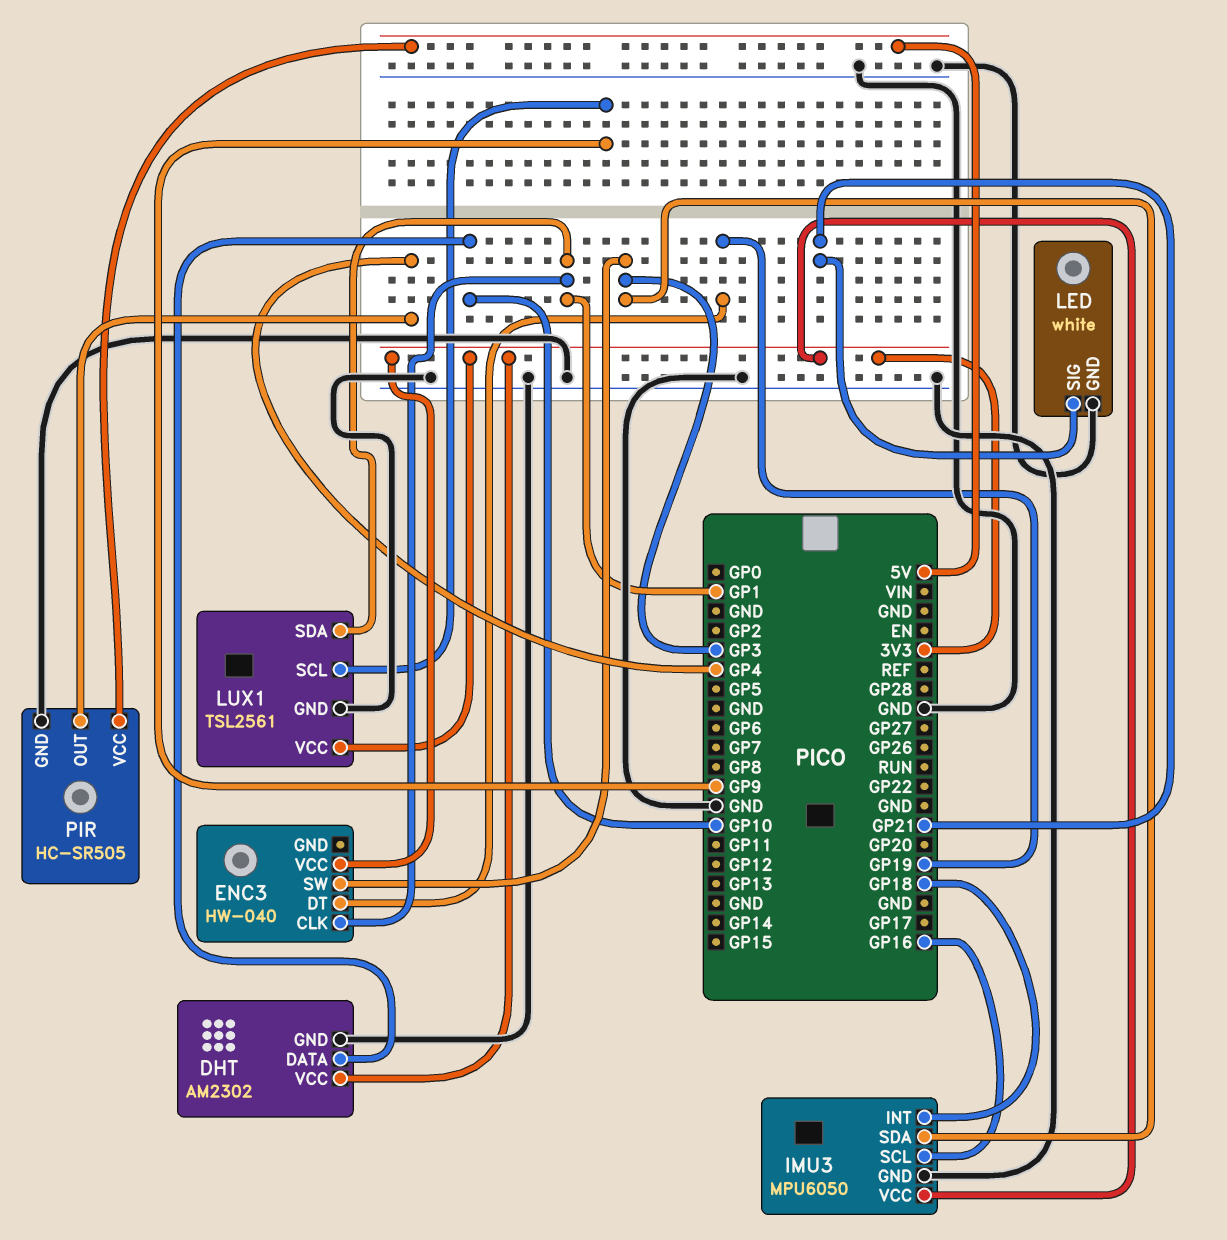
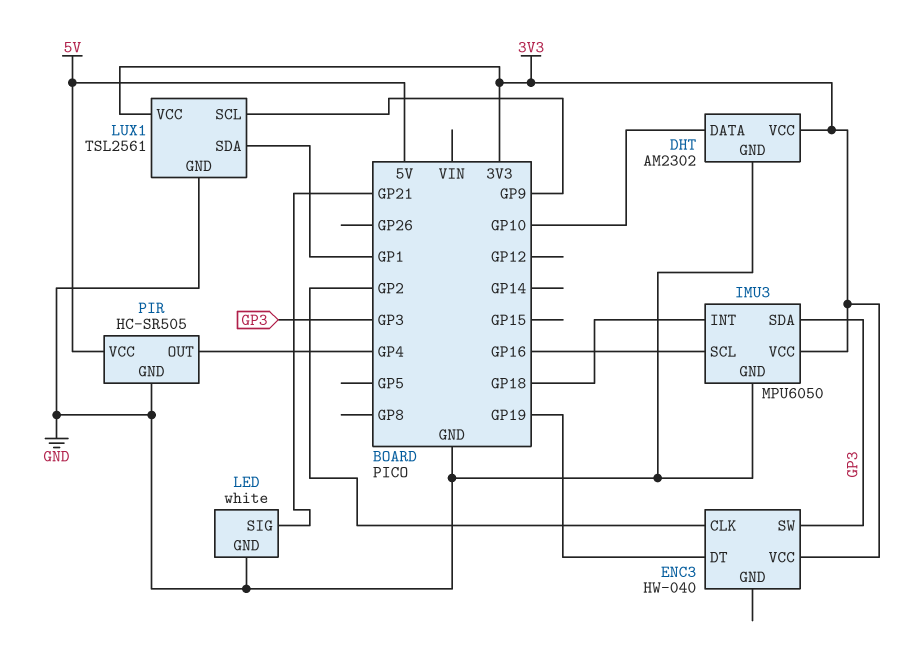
ENC3 pin CLK: GP1 -> GP2

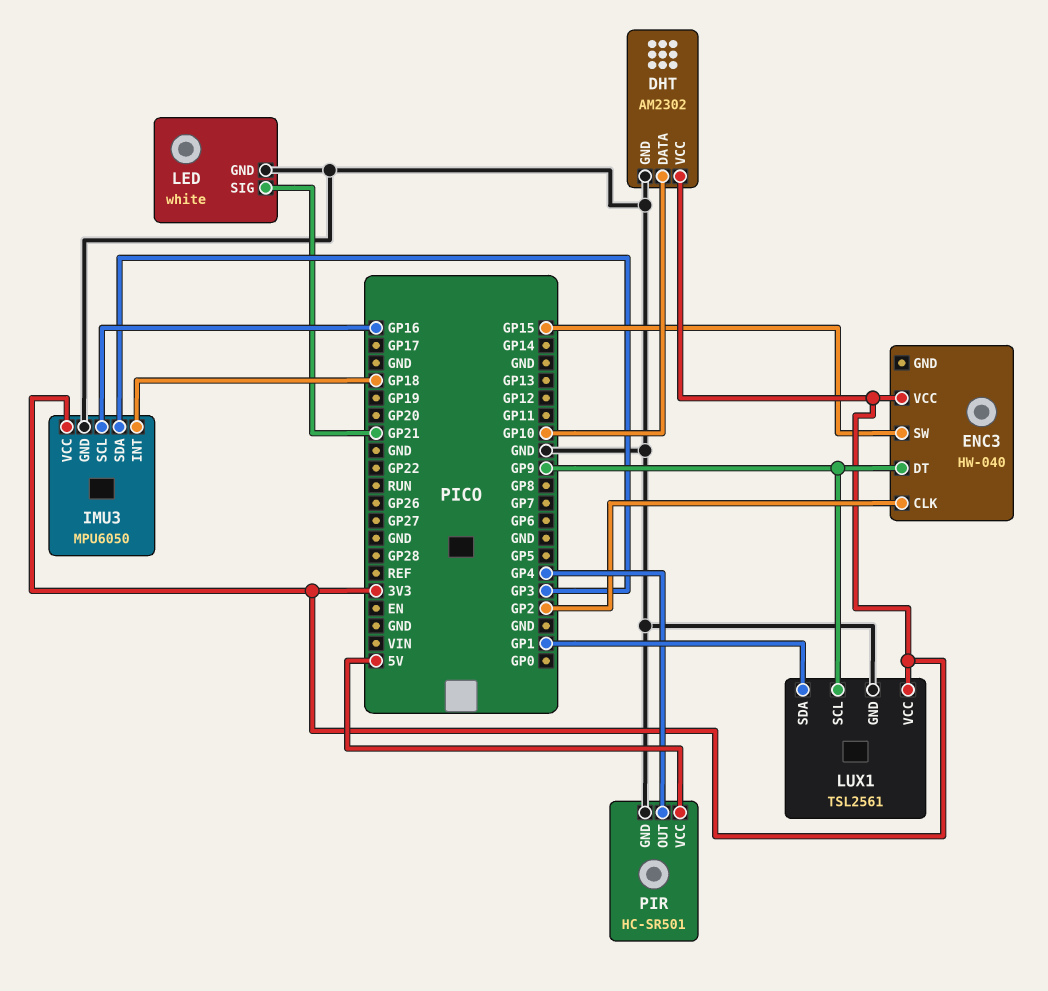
ENC3 pin DT: GP19 -> GP9
ENC3 pin SW: GP3 -> GP15
PIR: HC-SR505 -> HC-SR501

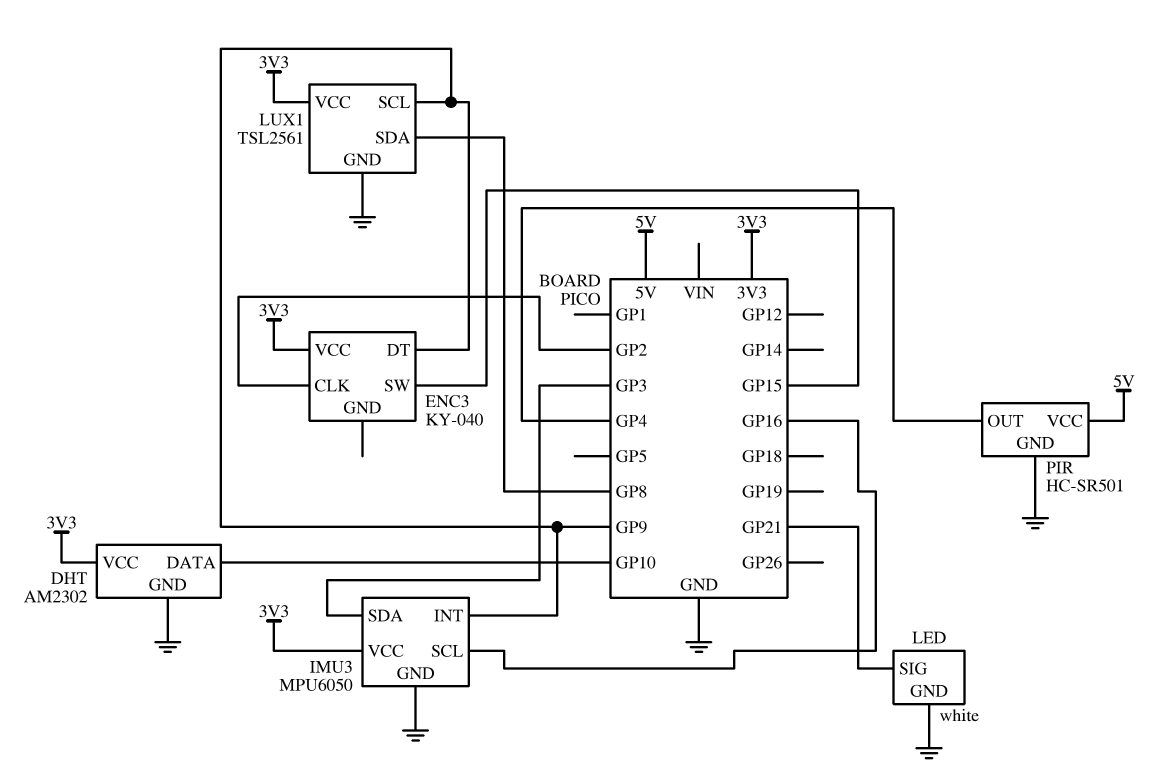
ENC3: HW-040 -> KY-040
IMU3 pin INT: GP18 -> GP9
LUX1 pin SDA: GP1 -> GP8

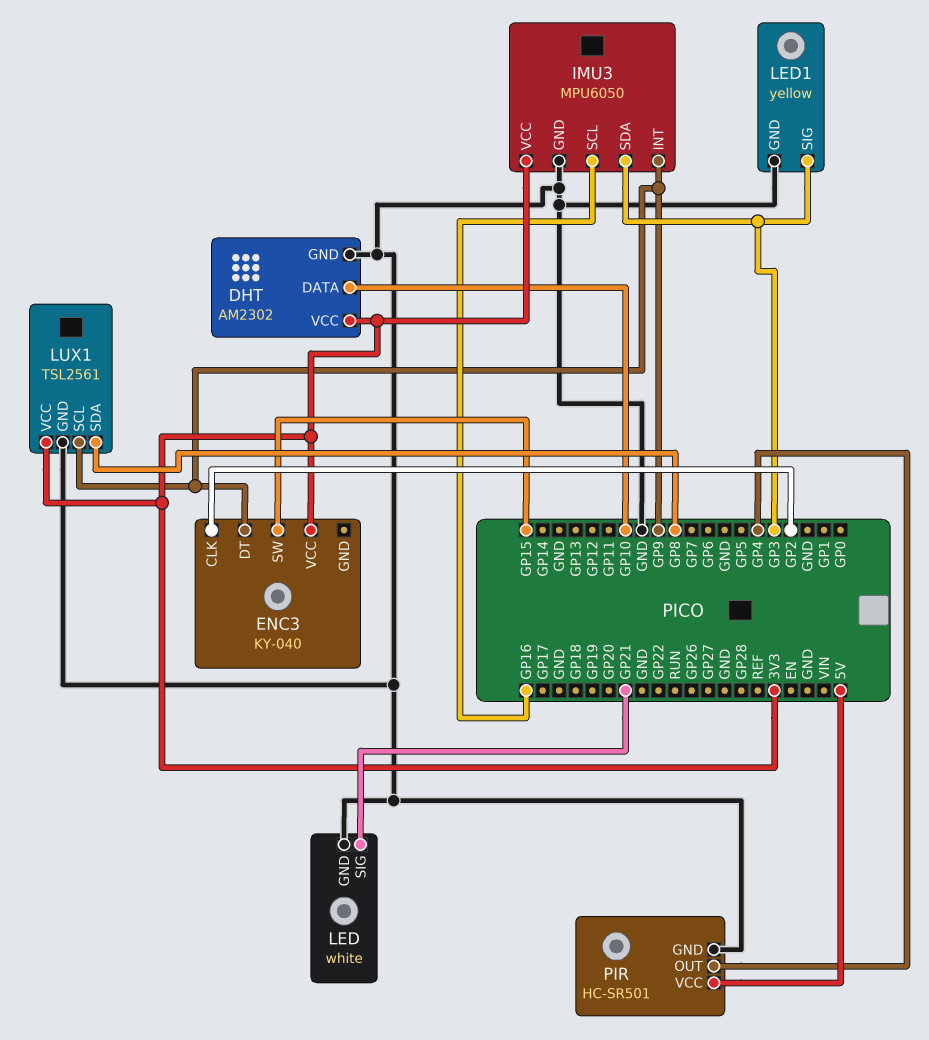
LED1: none -> yellow
LED1 pin GND: none -> GND
LED1 pin SIG: none -> GP3

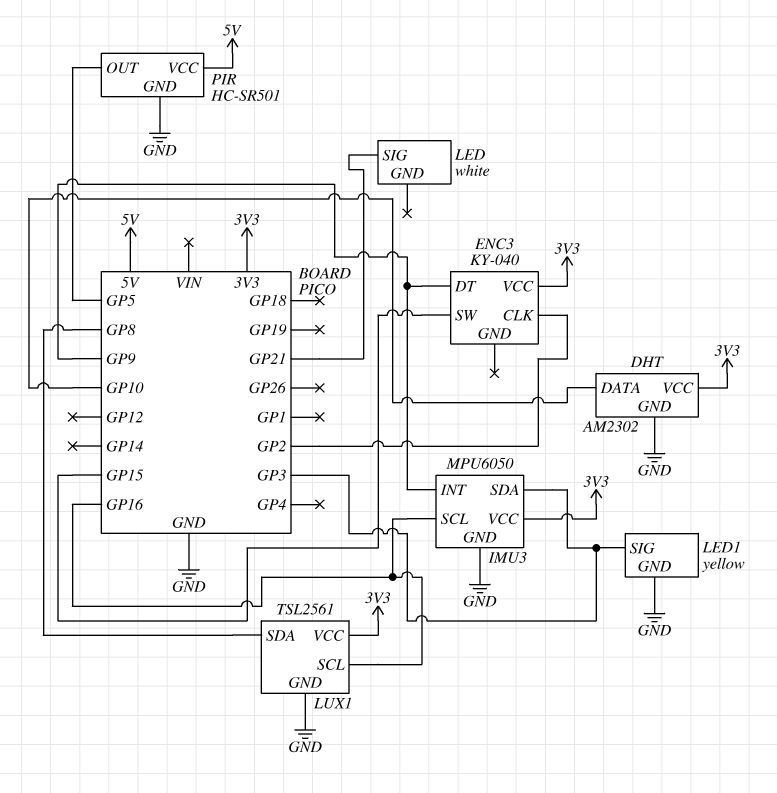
LED pin GND: GND -> none
LUX1 pin SCL: GP9 -> GP16
PIR pin OUT: GP4 -> GP5

